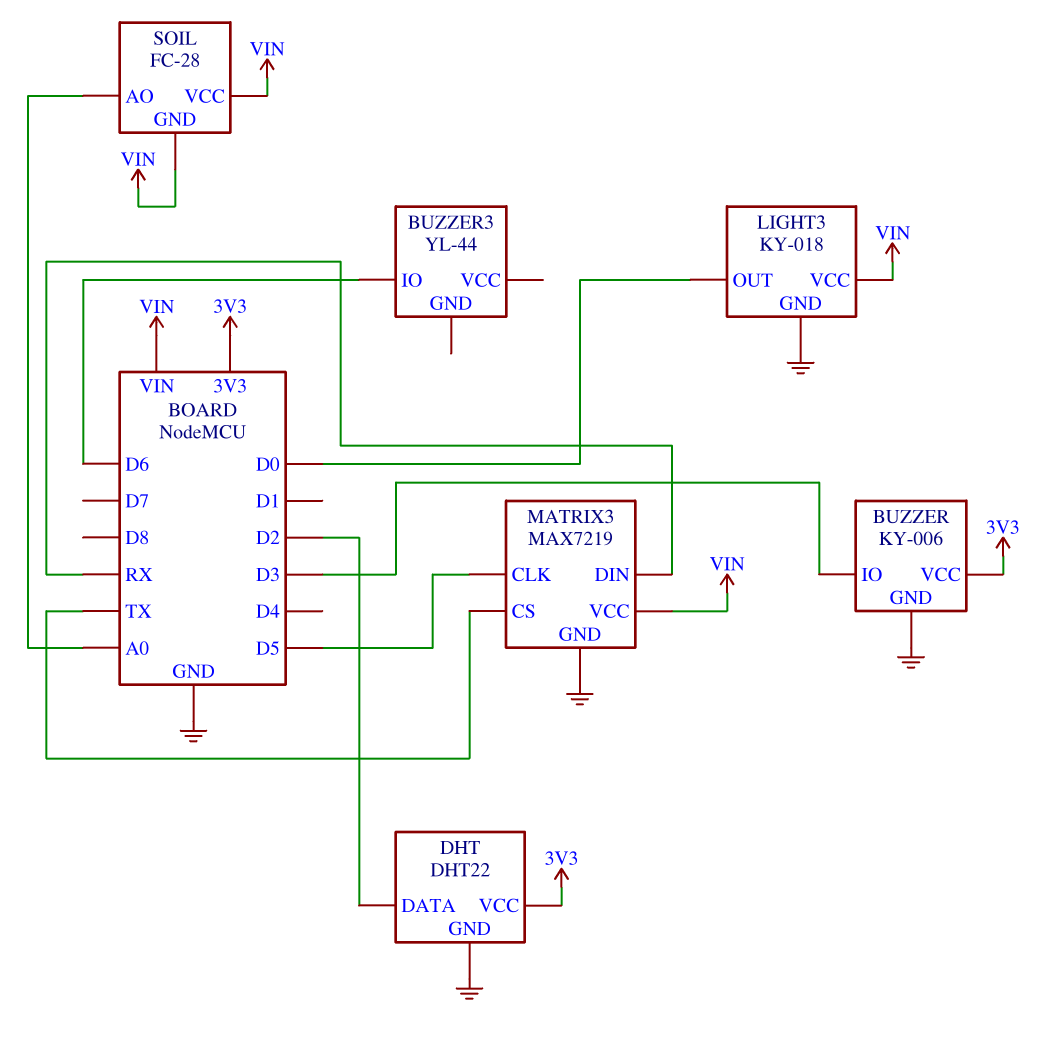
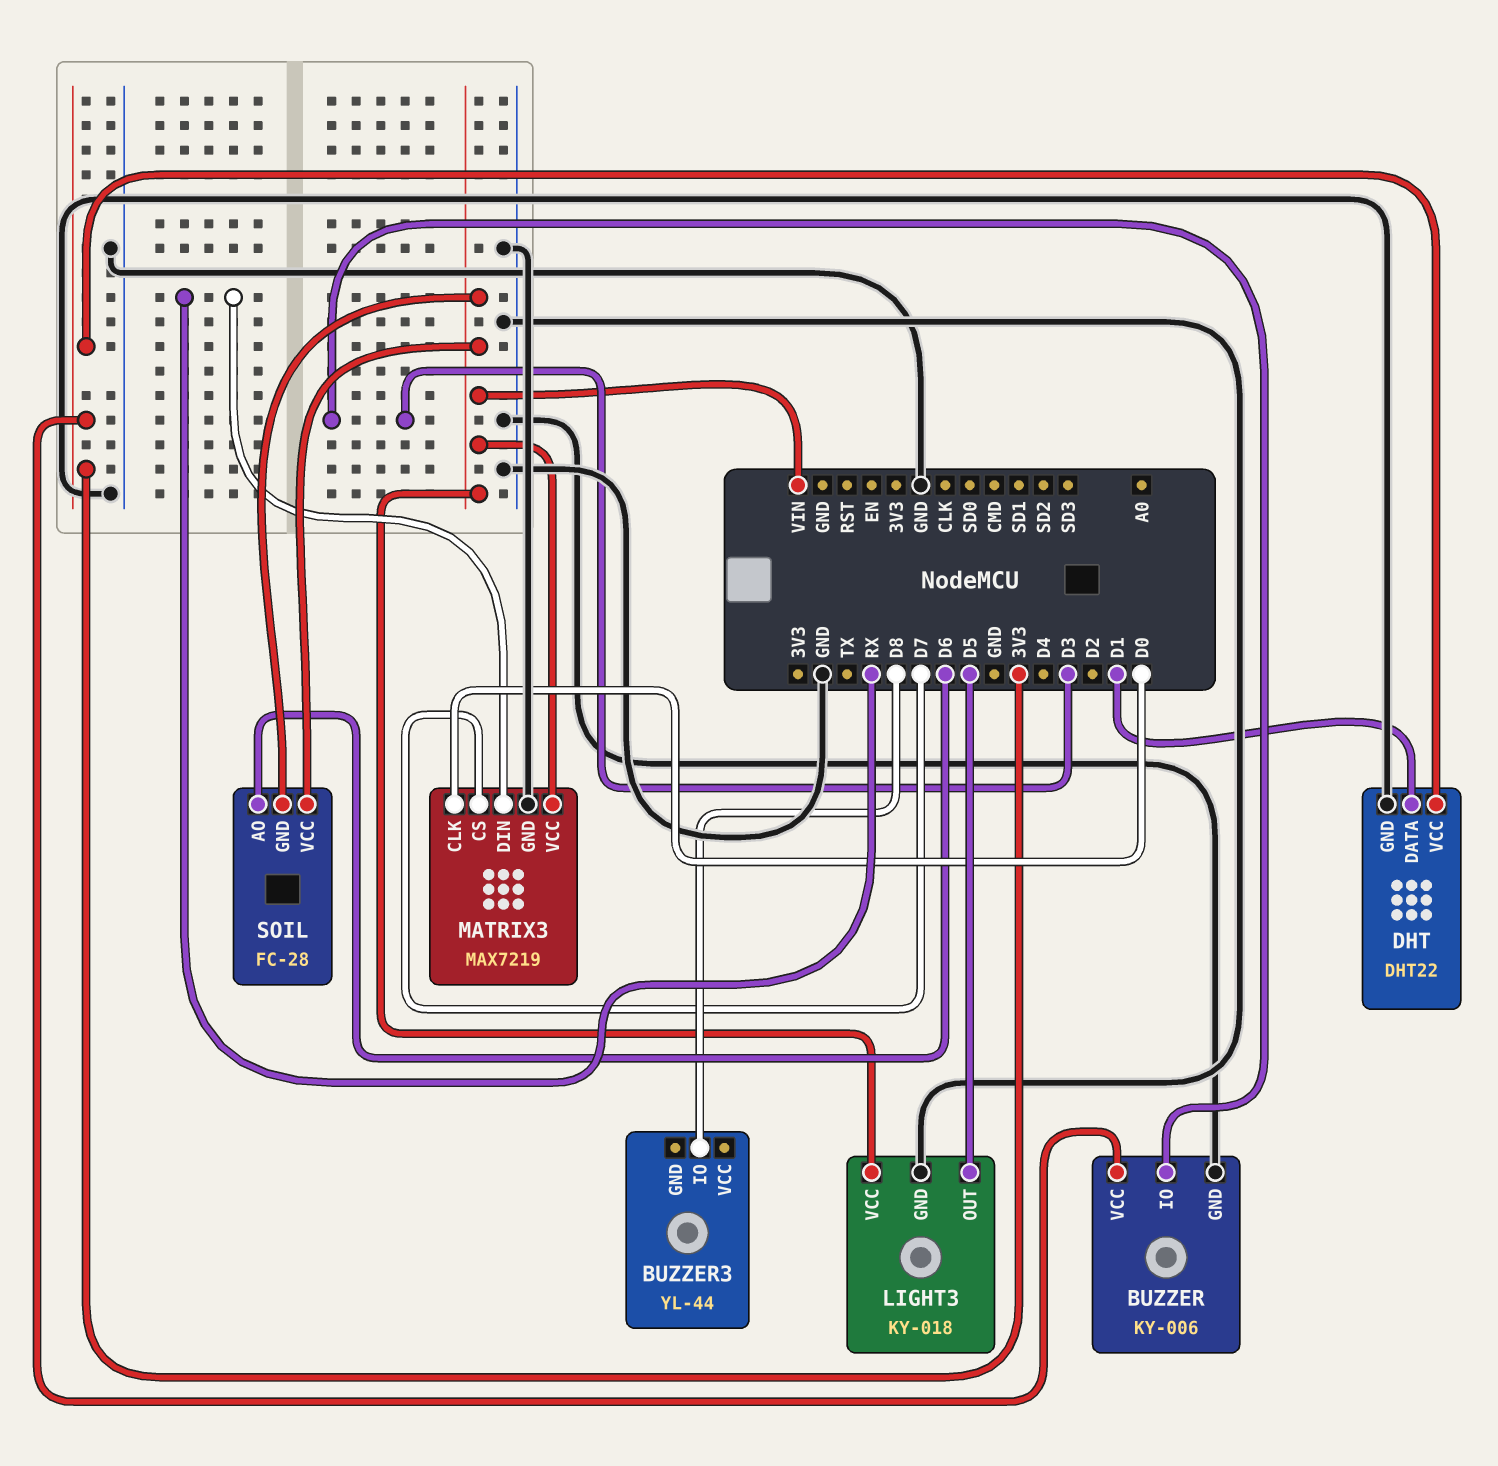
BUZZER3 pin IO: D6 -> D8
DHT pin DATA: D2 -> D1
LIGHT3 pin OUT: D0 -> D5
MATRIX3 pin CLK: D5 -> D0
MATRIX3 pin CS: TX -> D7
SOIL pin AO: A0 -> D6

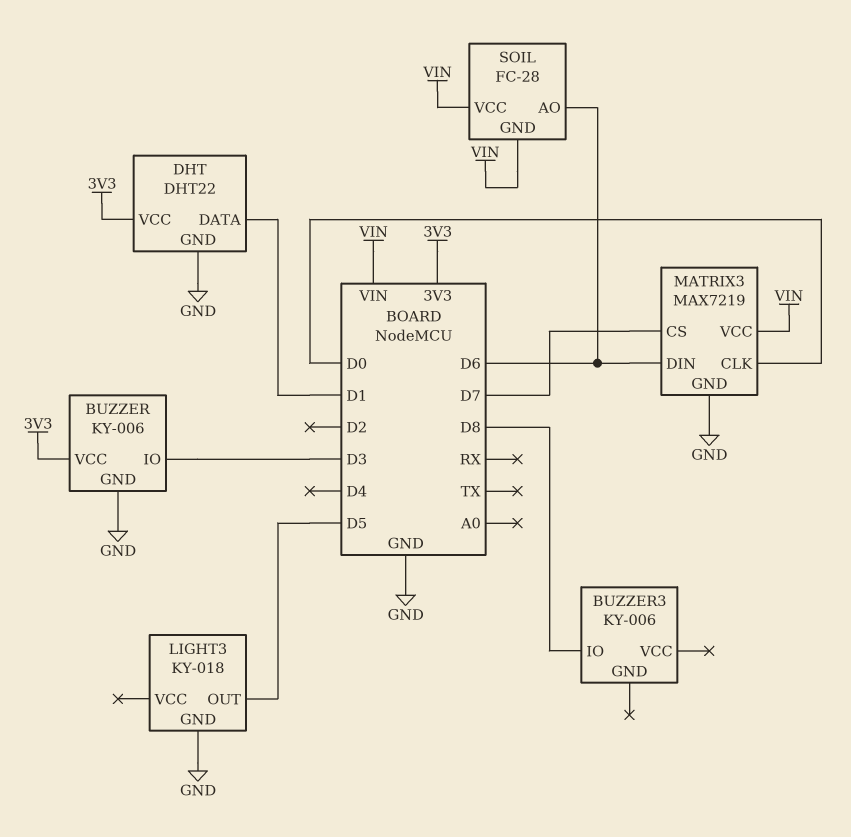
BUZZER3: YL-44 -> KY-006
LIGHT3 pin VCC: VIN -> none
MATRIX3 pin DIN: RX -> D6

